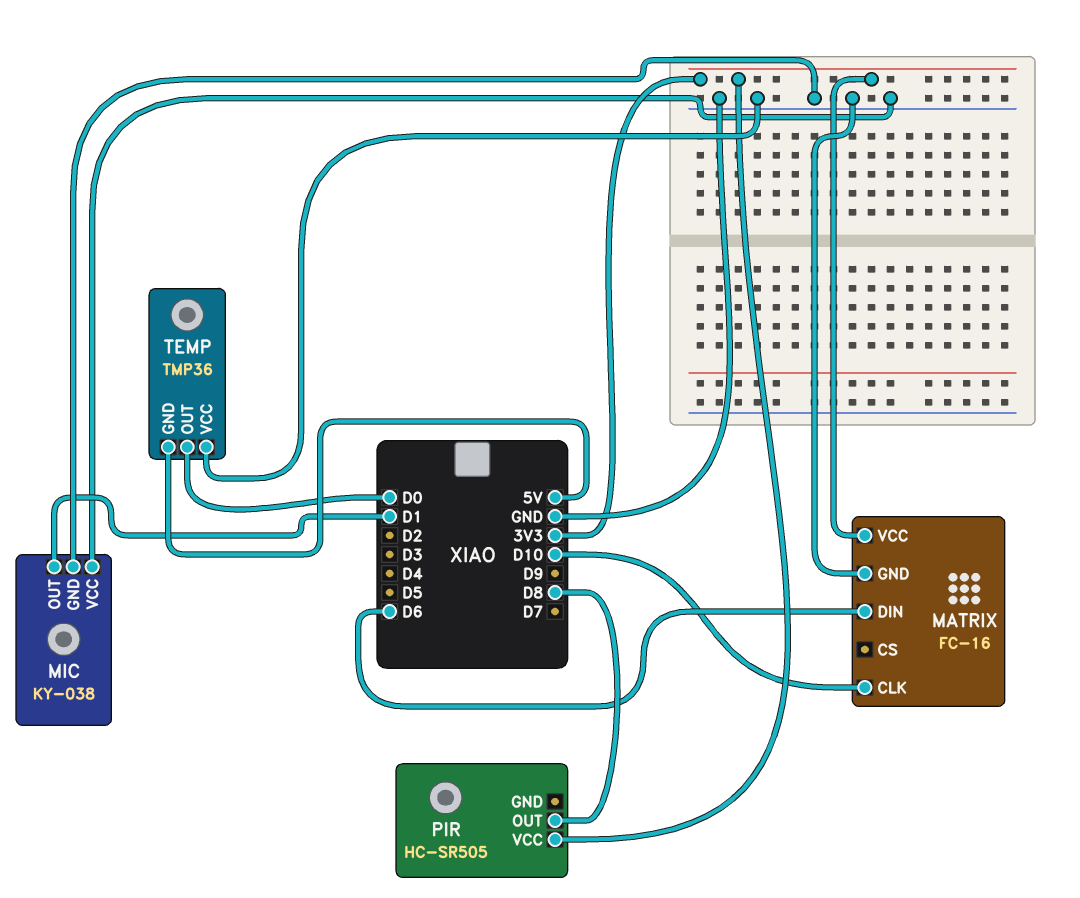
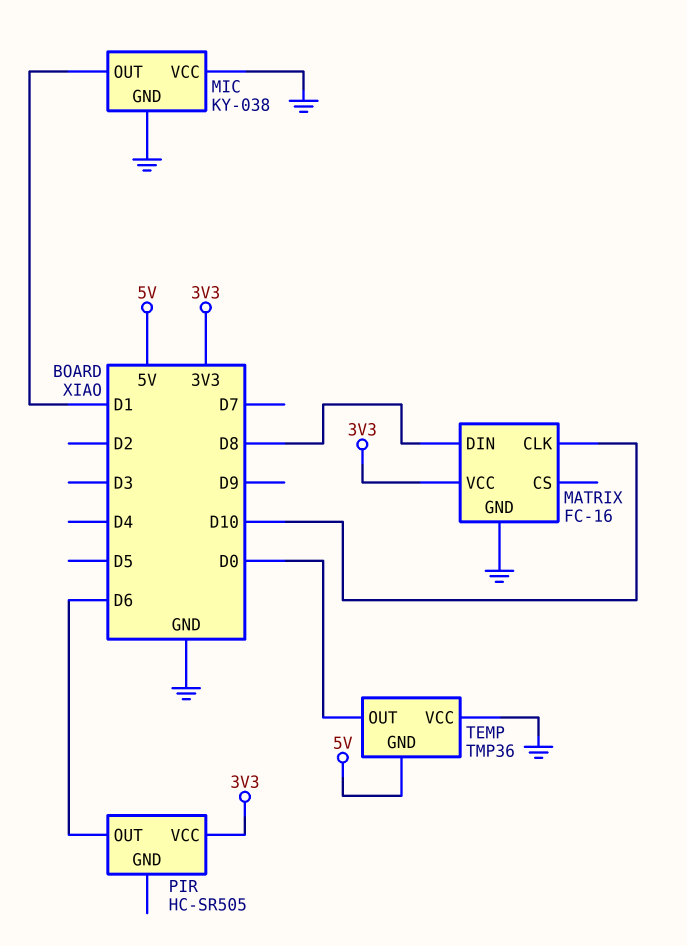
MATRIX pin DIN: D6 -> D8
PIR pin OUT: D8 -> D6

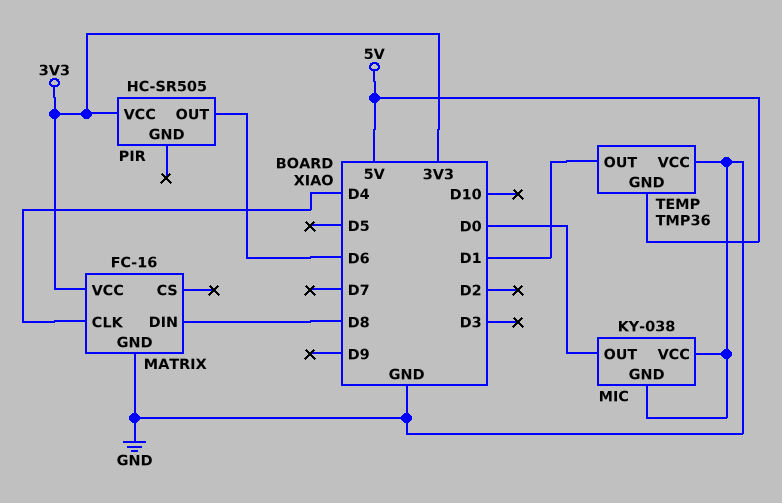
MATRIX pin CLK: D10 -> D4
MIC pin OUT: D1 -> D0
TEMP pin OUT: D0 -> D1

